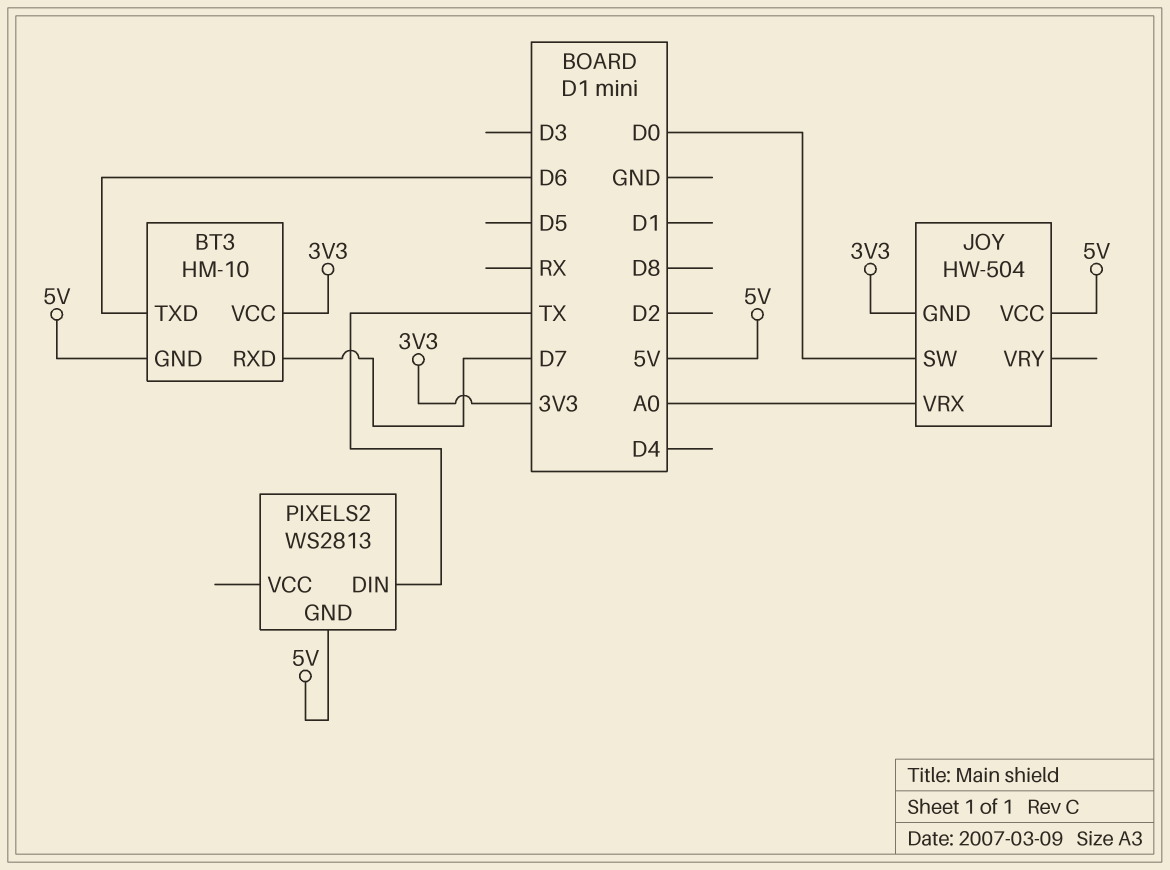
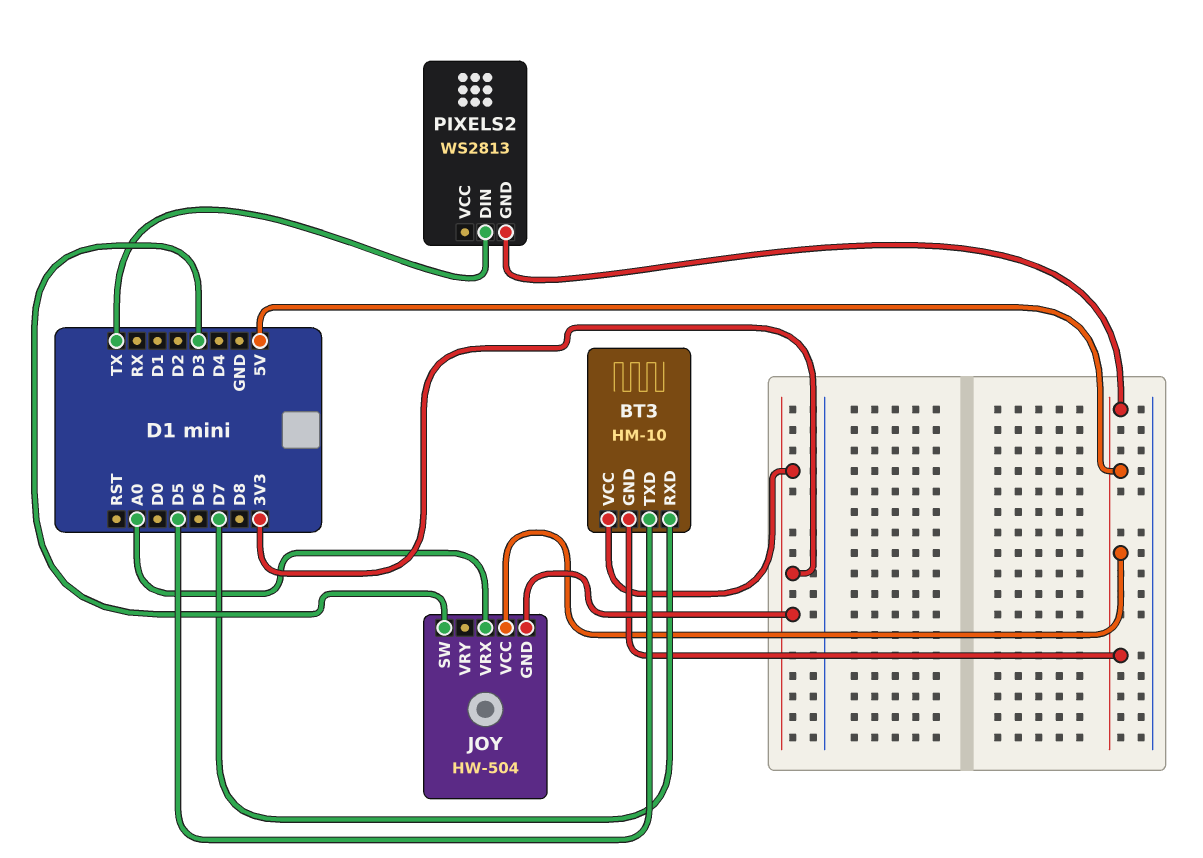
BT3 pin TXD: D6 -> D5
JOY pin SW: D0 -> D3

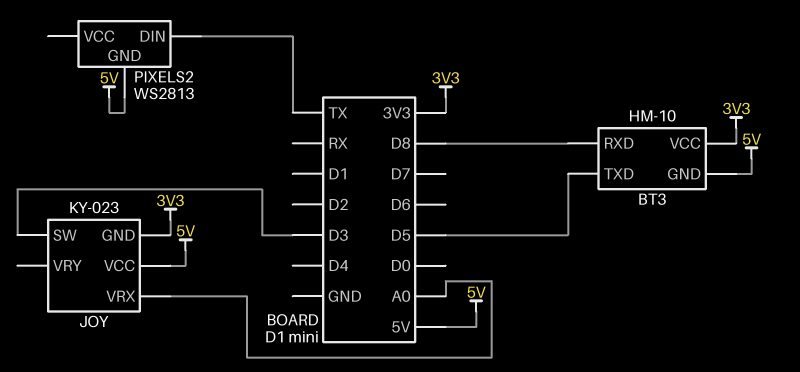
BT3 pin RXD: D7 -> D8
JOY: HW-504 -> KY-023

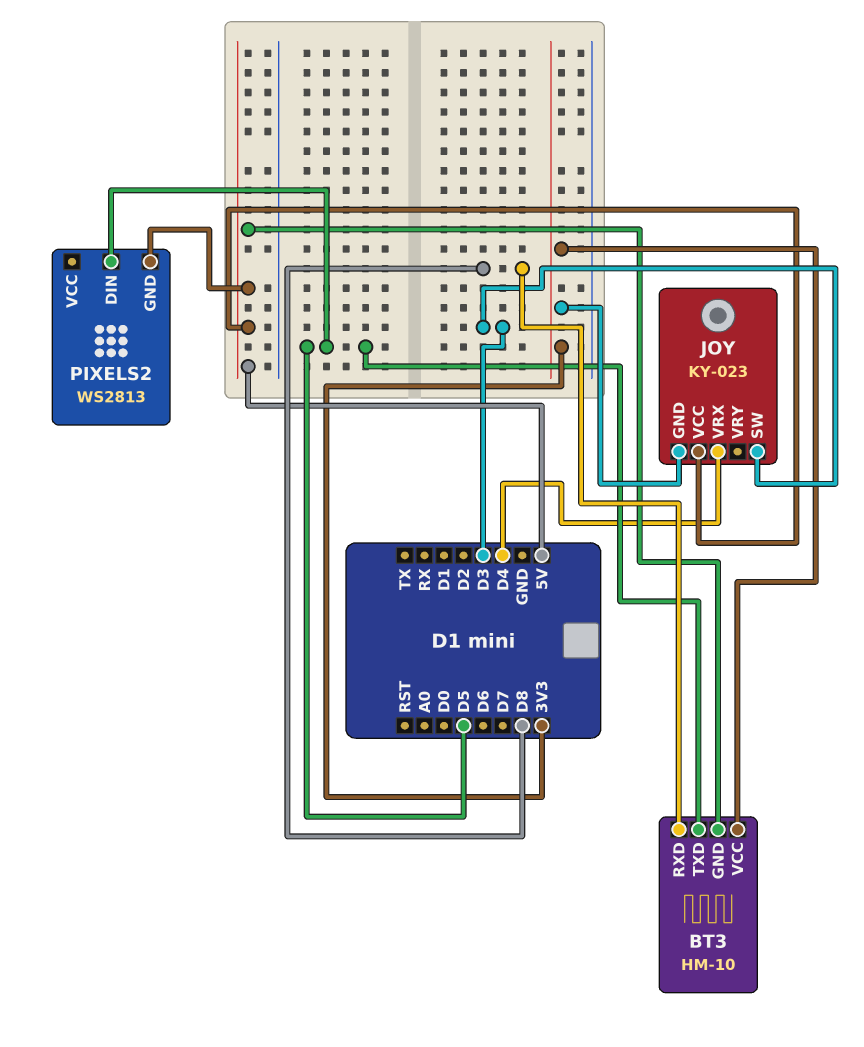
JOY pin VRX: A0 -> D4
PIXELS2 pin DIN: TX -> D5

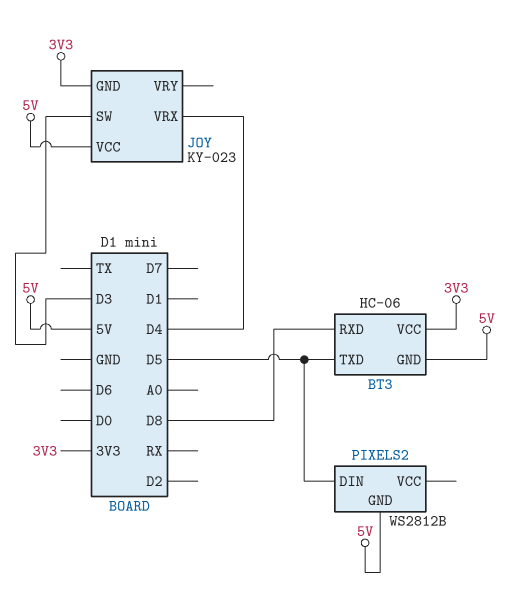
BT3: HM-10 -> HC-06
PIXELS2: WS2813 -> WS2812B

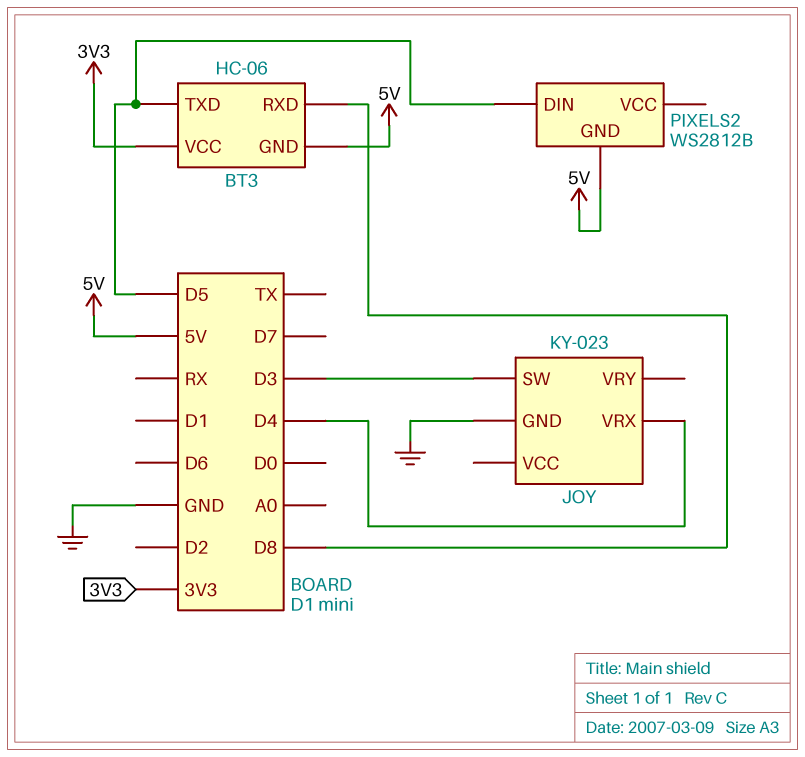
JOY pin GND: 3V3 -> GND
JOY pin VCC: 5V -> none

